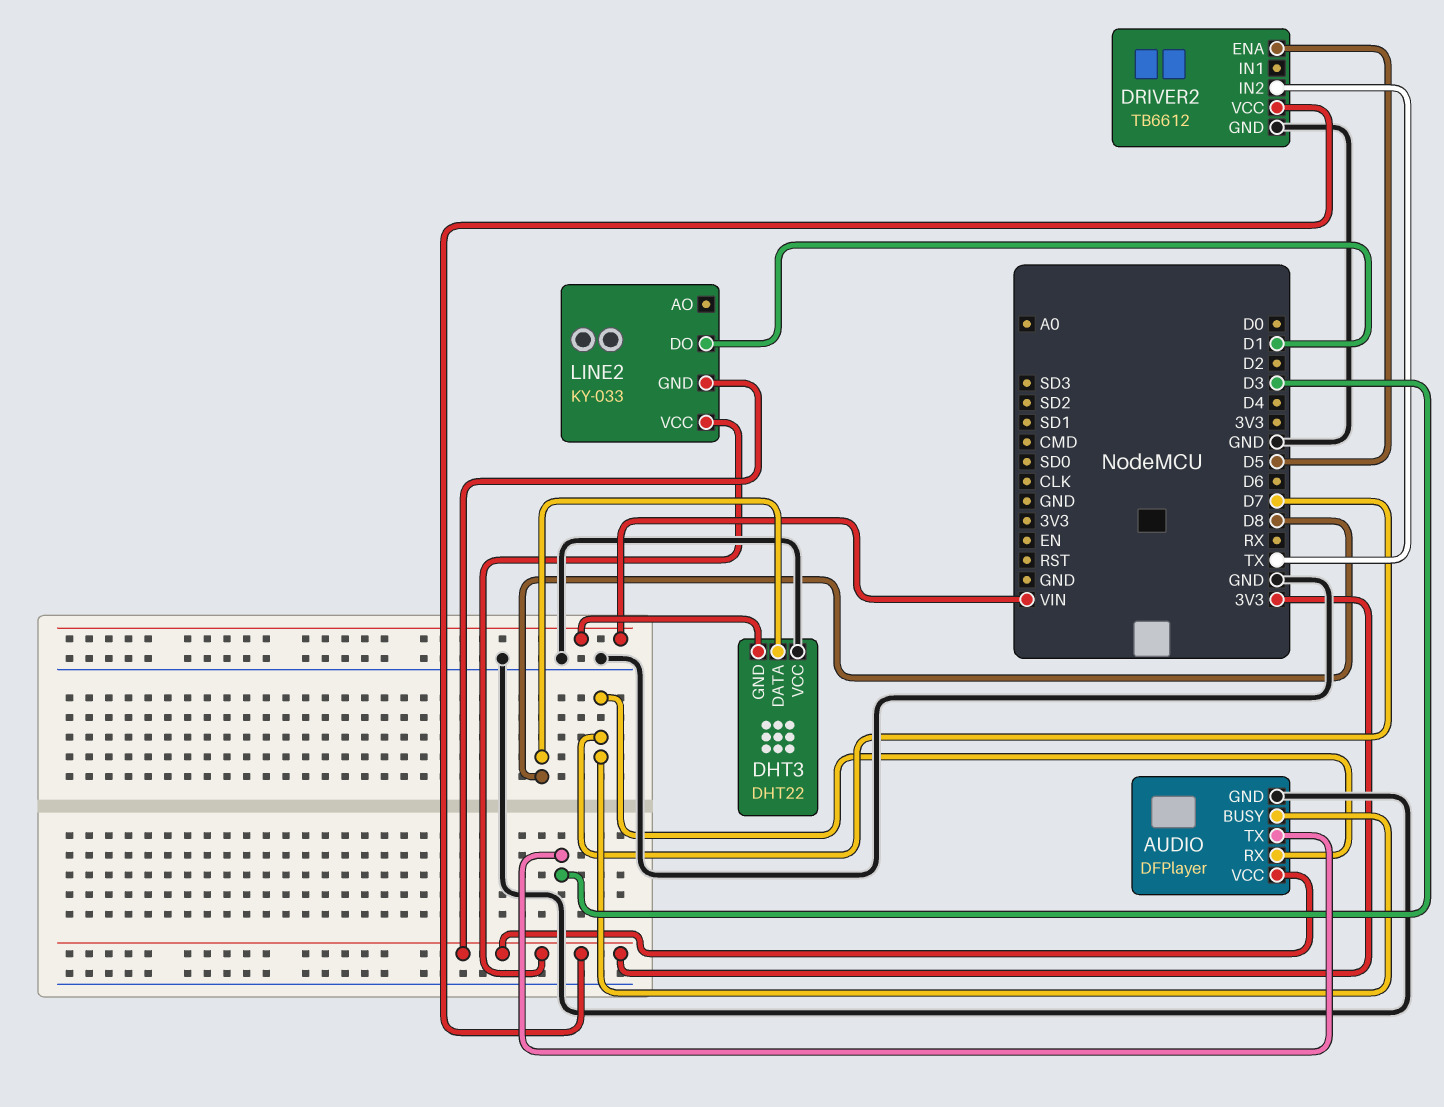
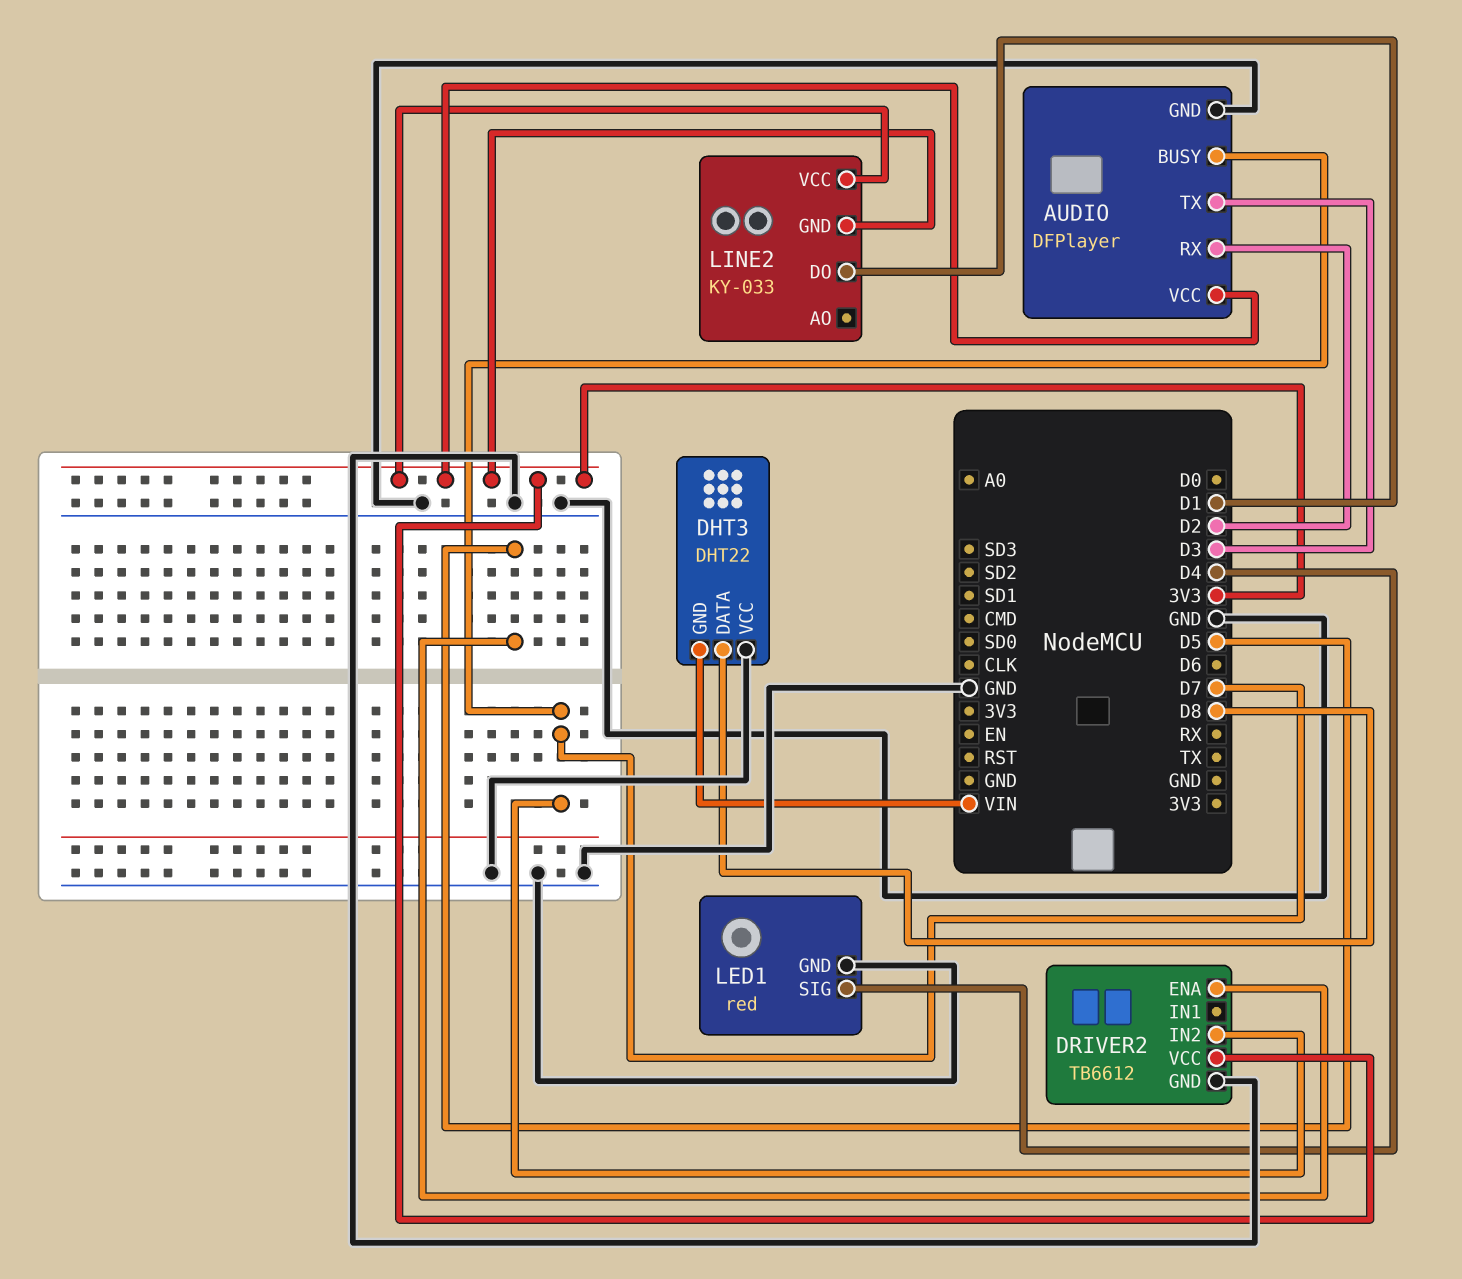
AUDIO pin RX: D7 -> D2
DRIVER2 pin IN2: TX -> D7
LED1: none -> red
LED1 pin GND: none -> GND
LED1 pin SIG: none -> D4

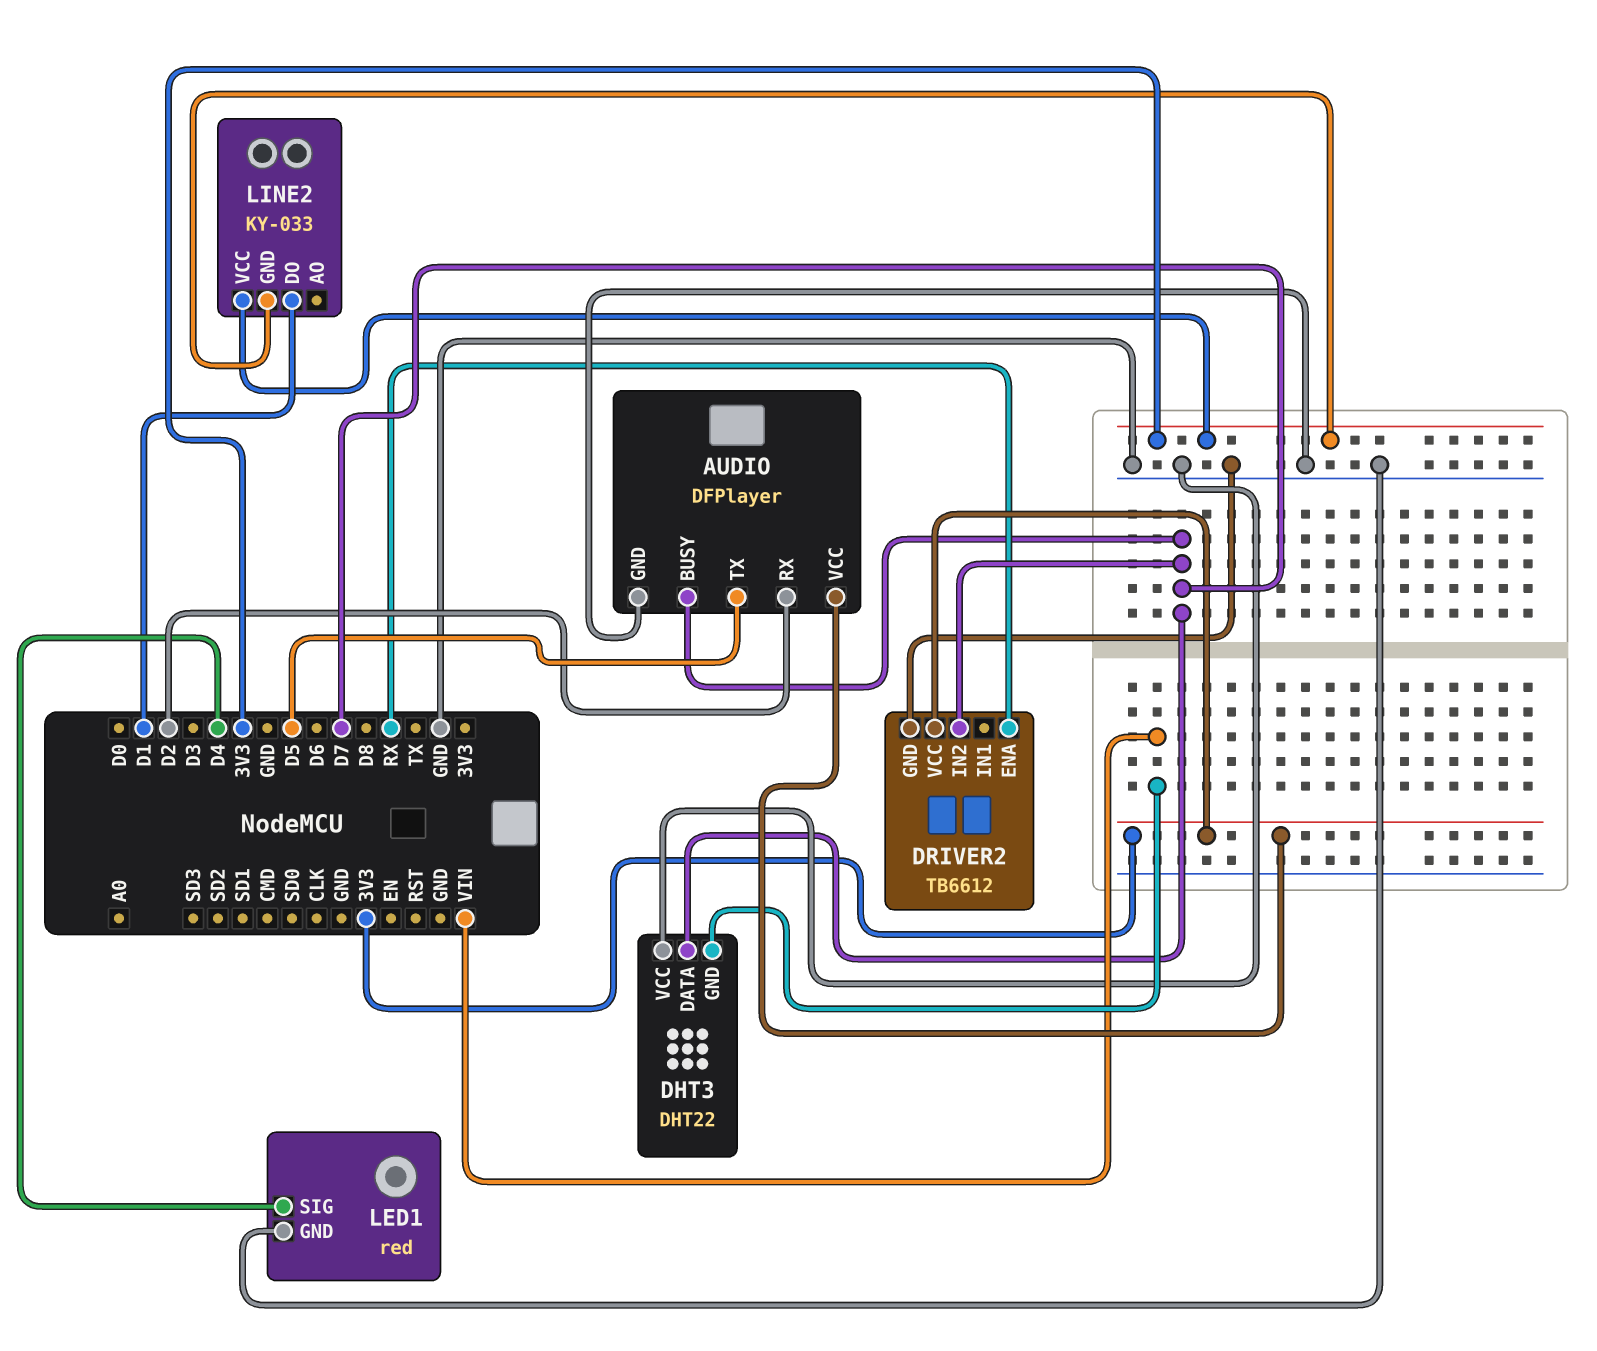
AUDIO pin TX: D3 -> D5
DHT3 pin DATA: D8 -> D7
DRIVER2 pin ENA: D5 -> RX

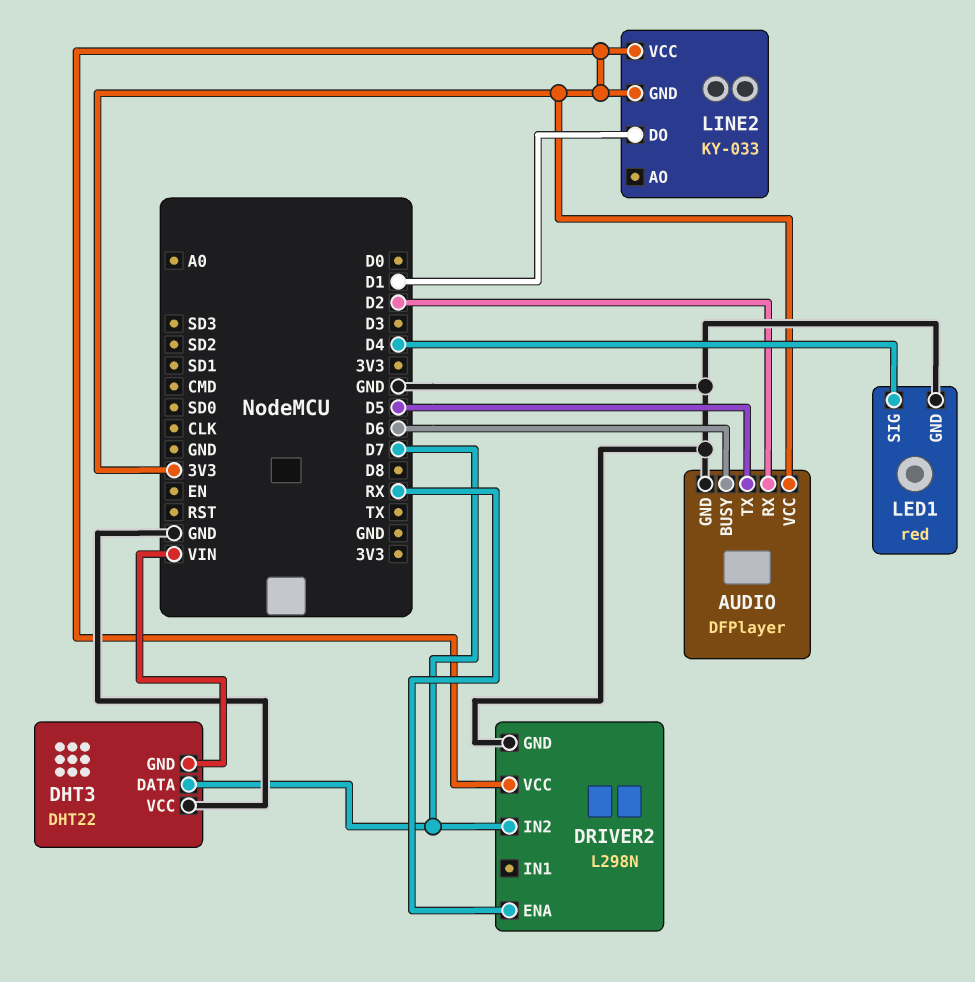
AUDIO pin BUSY: D7 -> D6
DRIVER2: TB6612 -> L298N

